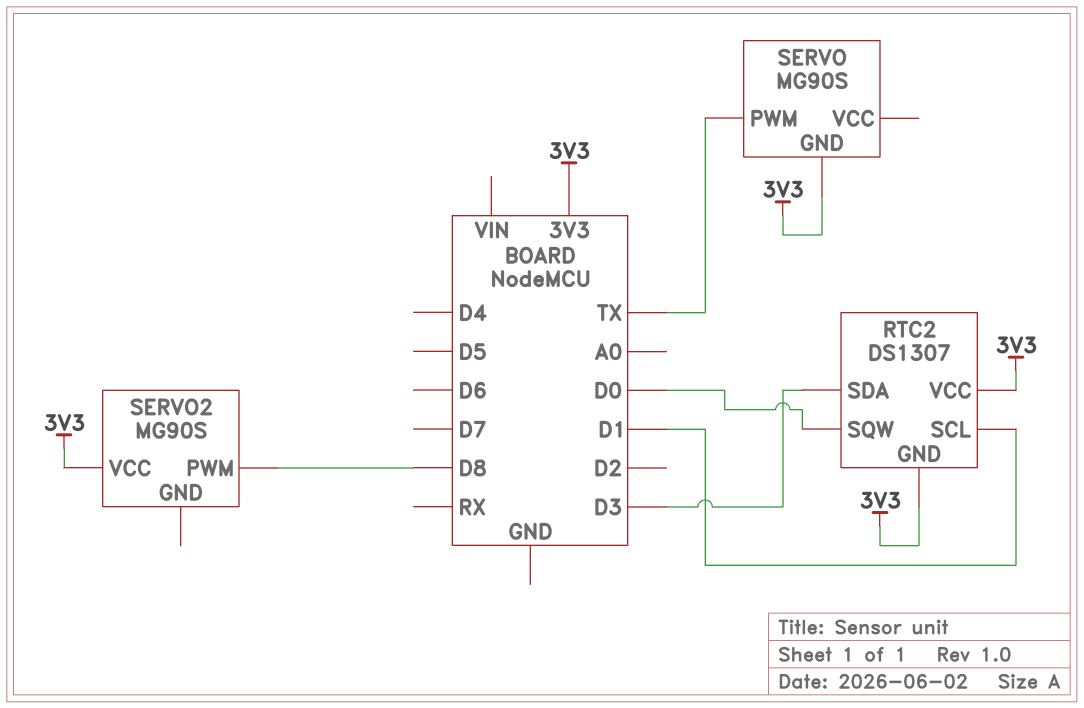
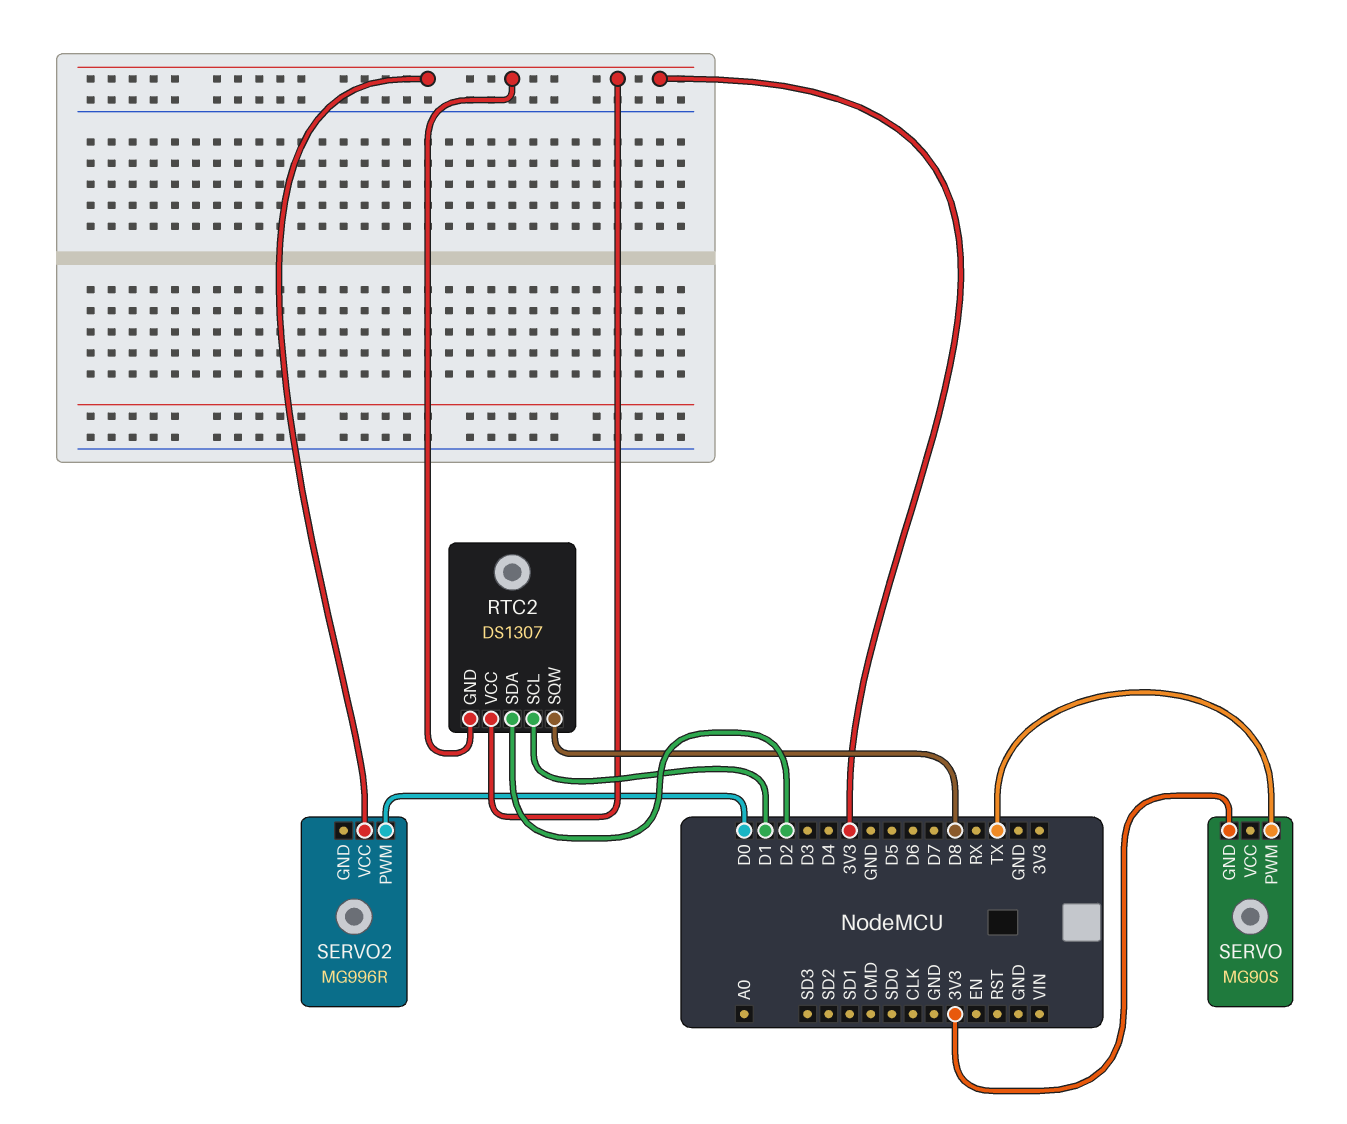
RTC2 pin SDA: D3 -> D2
RTC2 pin SQW: D0 -> D8
SERVO2: MG90S -> MG996R
SERVO2 pin PWM: D8 -> D0

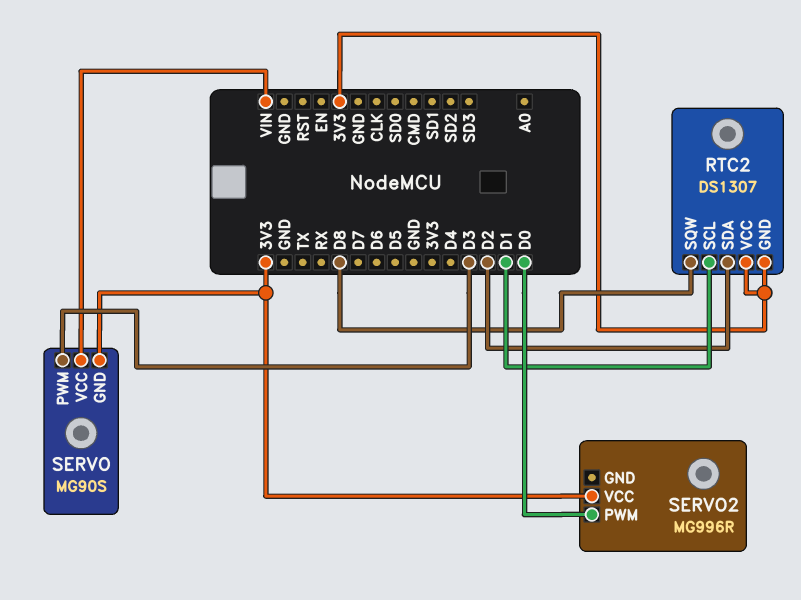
SERVO pin PWM: TX -> D3
SERVO pin VCC: none -> VIN

